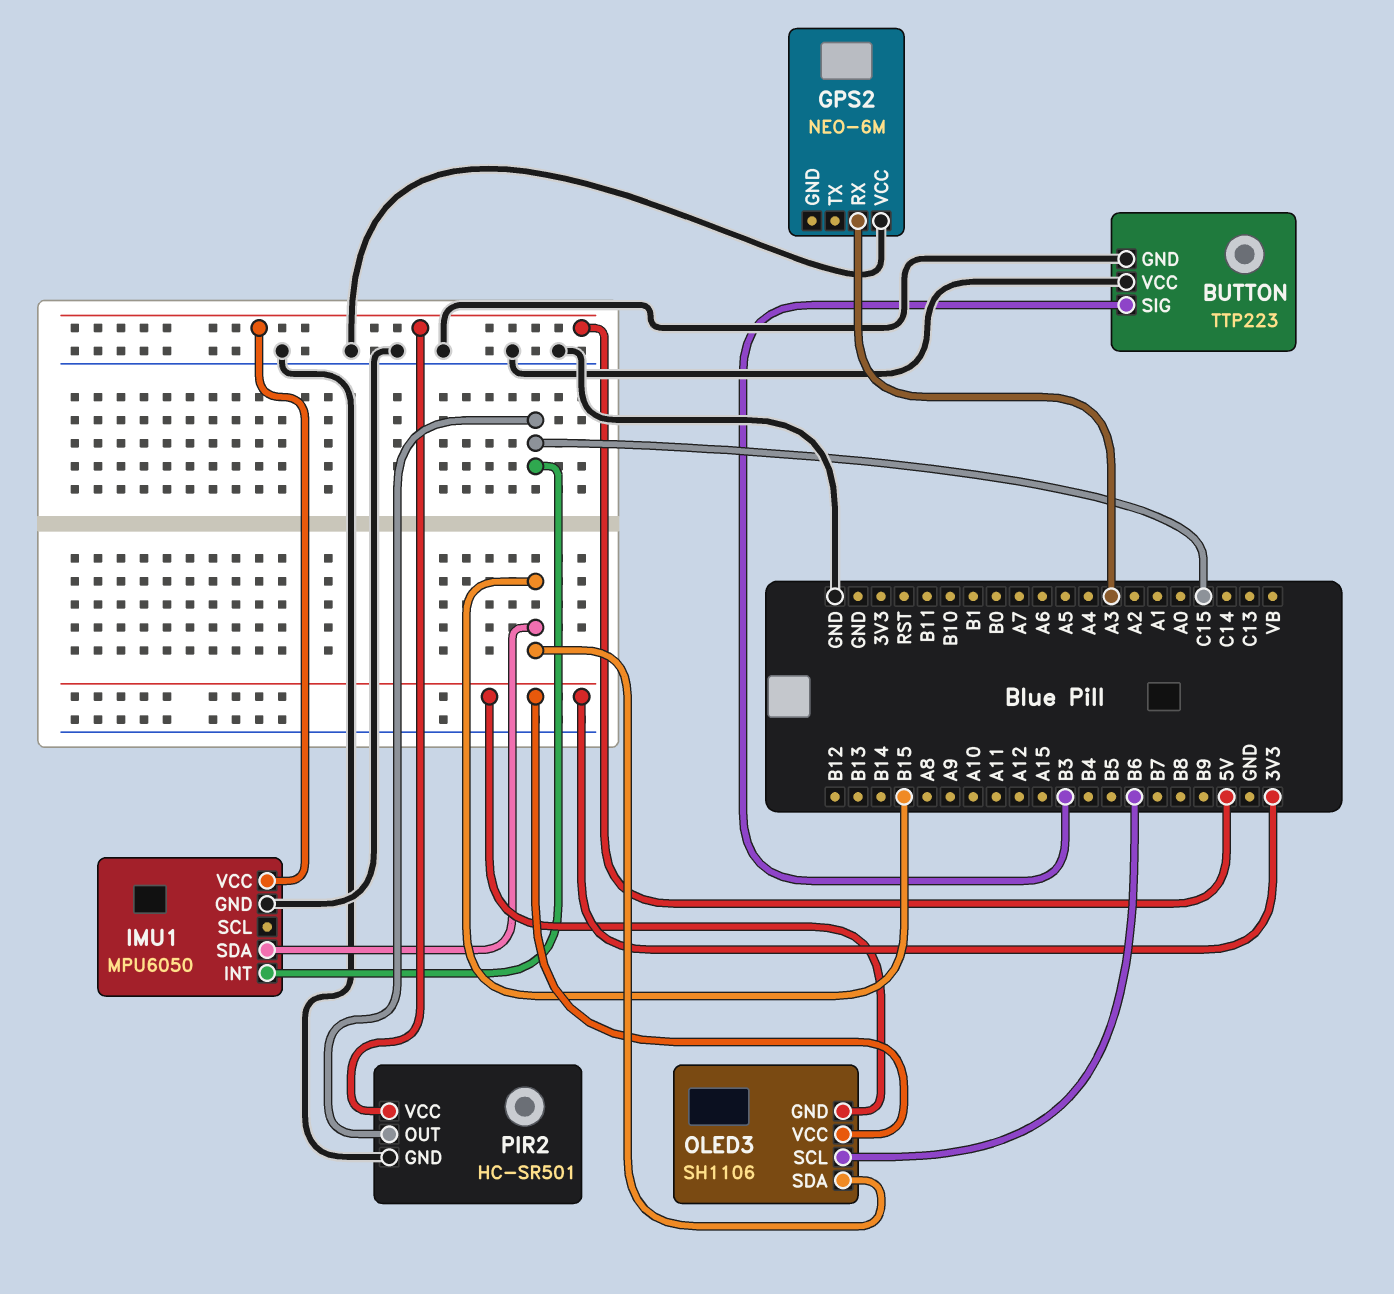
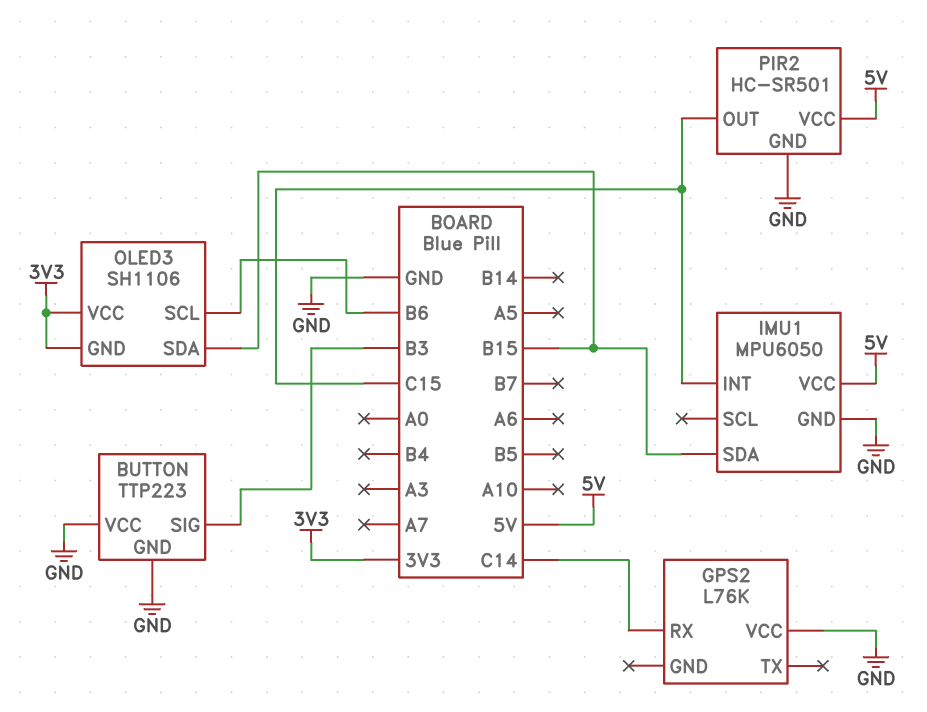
GPS2: NEO-6M -> L76K
GPS2 pin RX: A3 -> C14

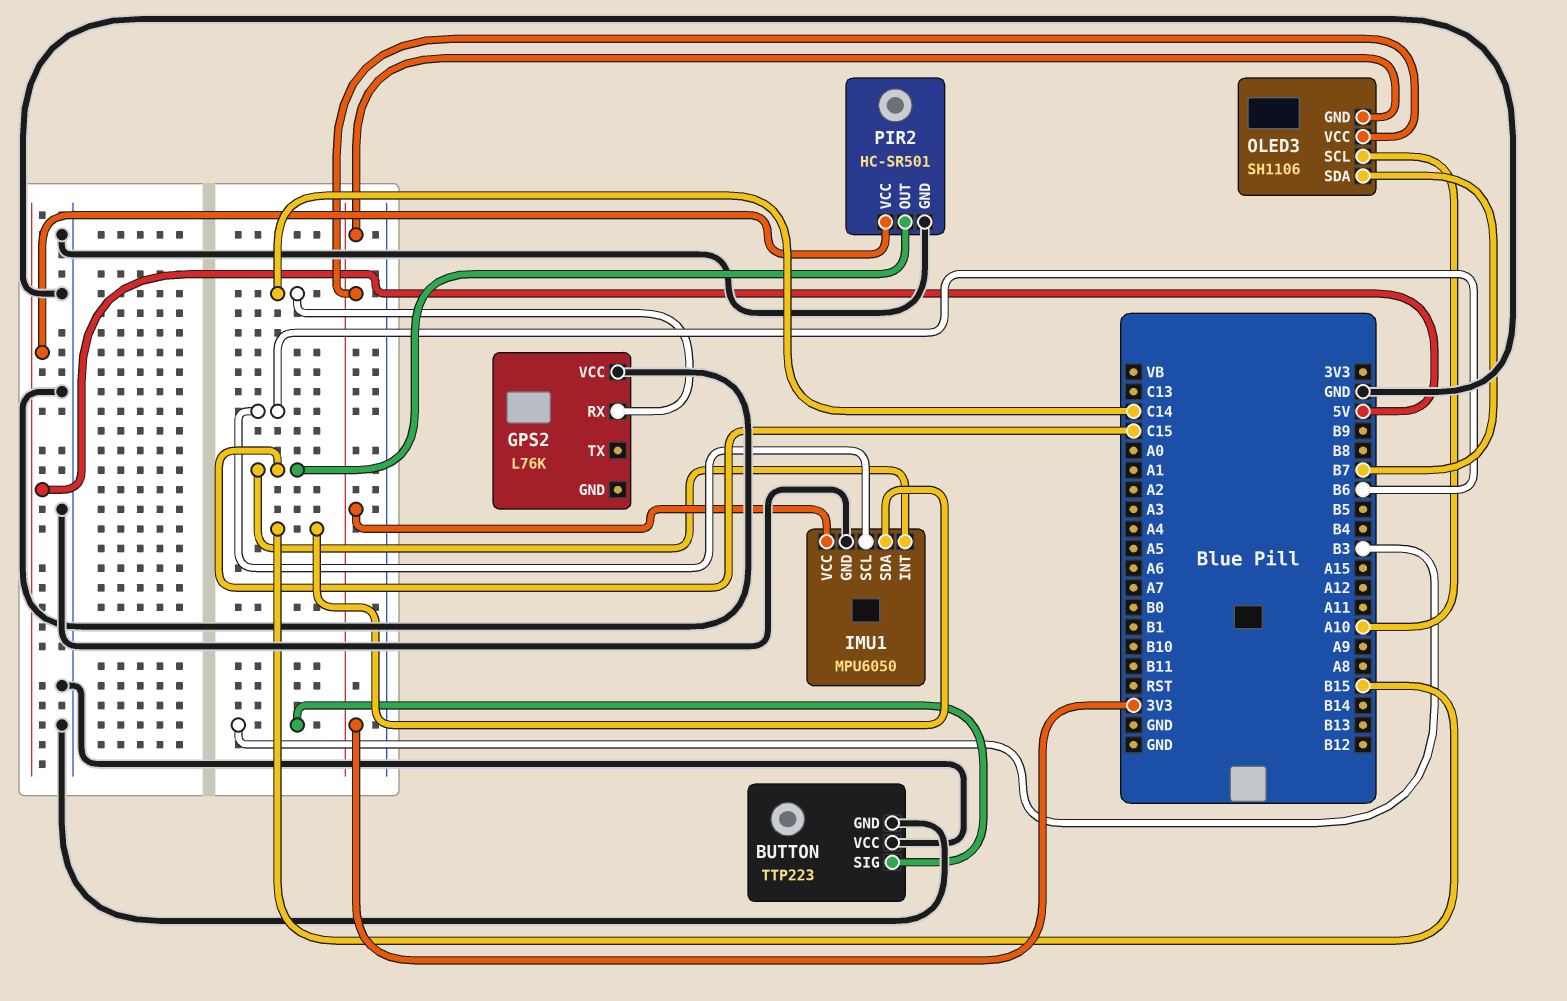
IMU1 pin SCL: none -> B6
IMU1 pin VCC: 5V -> 3V3
OLED3 pin SCL: B6 -> A10
OLED3 pin SDA: B15 -> B7

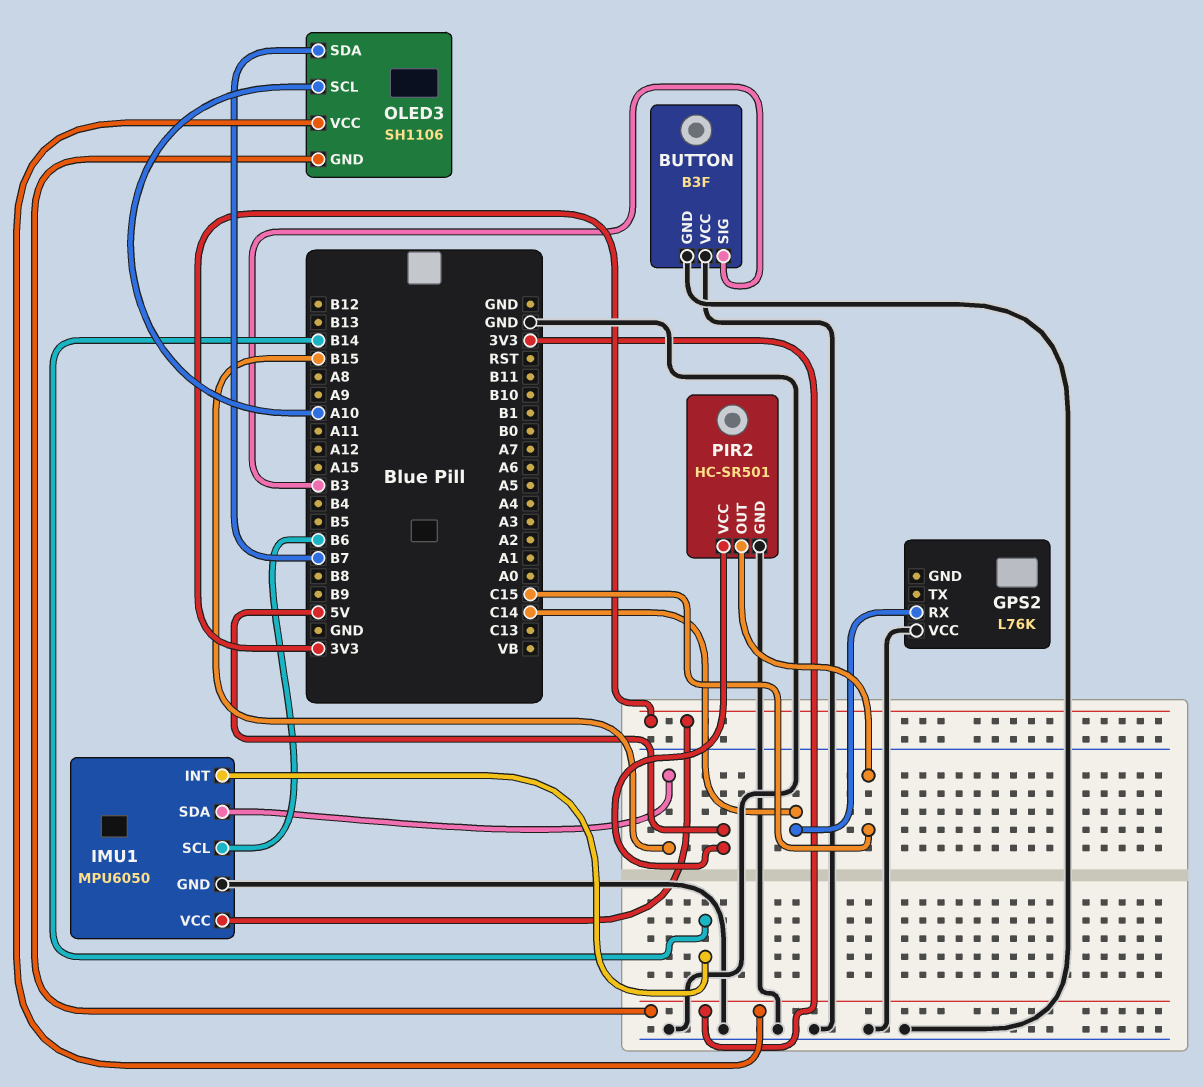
BUTTON: TTP223 -> B3F
IMU1 pin INT: C15 -> B14

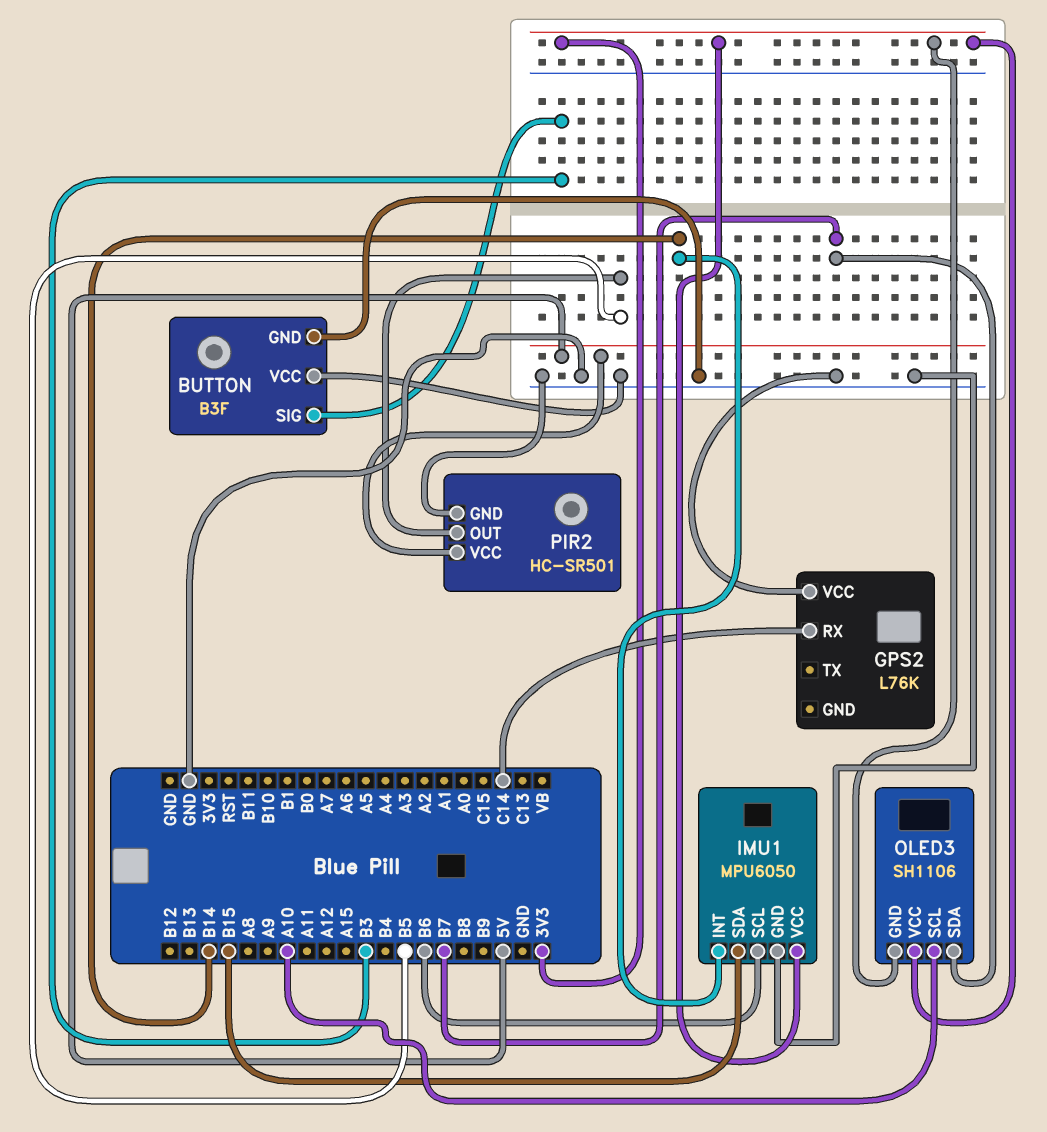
PIR2 pin OUT: C15 -> B5

